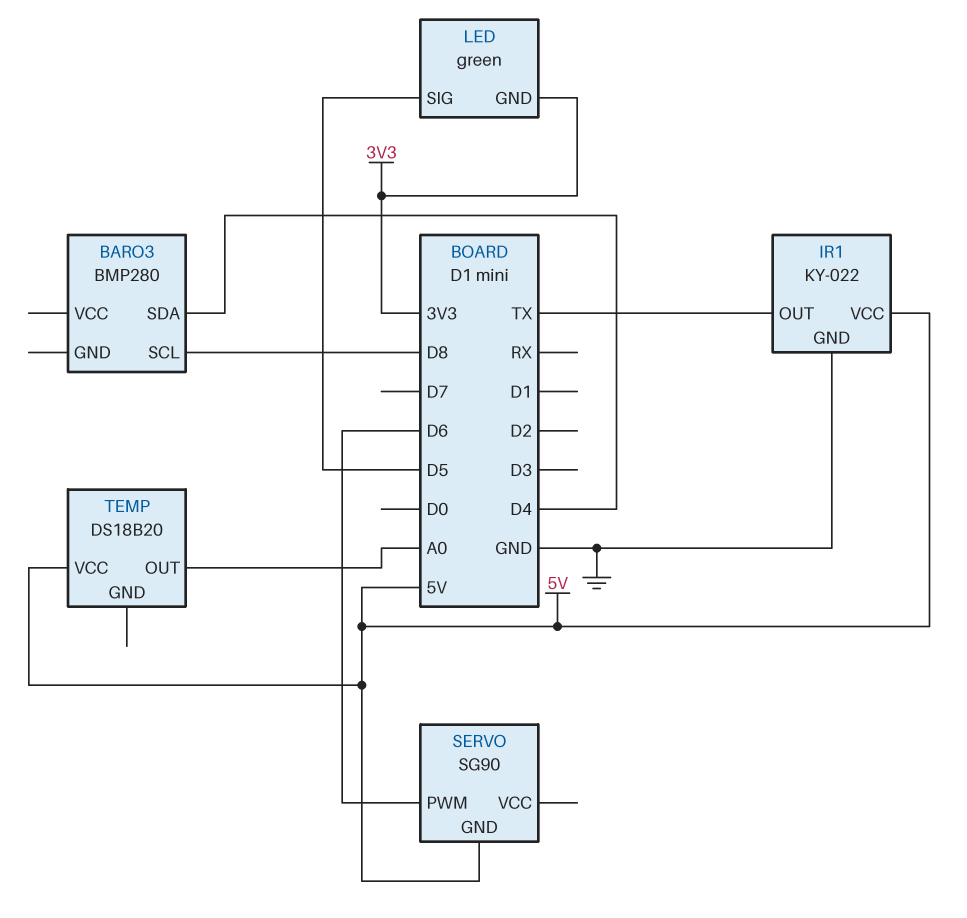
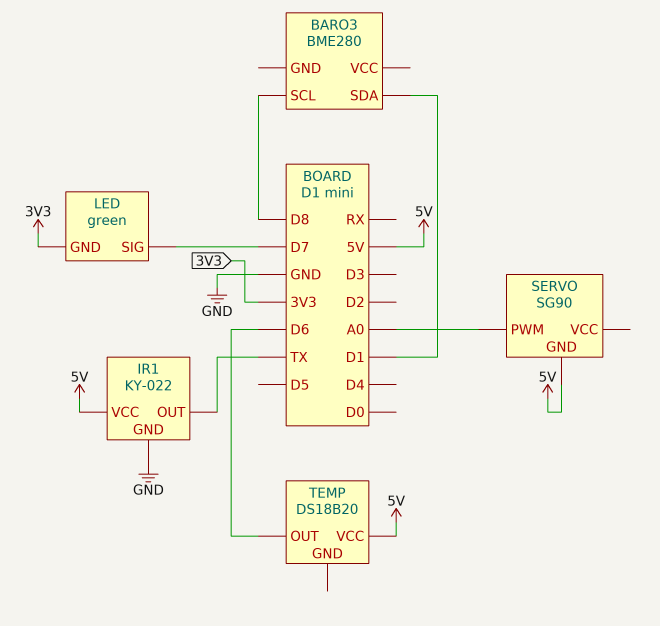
BARO3: BMP280 -> BME280
BARO3 pin SDA: D4 -> D1
LED pin SIG: D5 -> D7
SERVO pin PWM: D6 -> A0
TEMP pin OUT: A0 -> D6

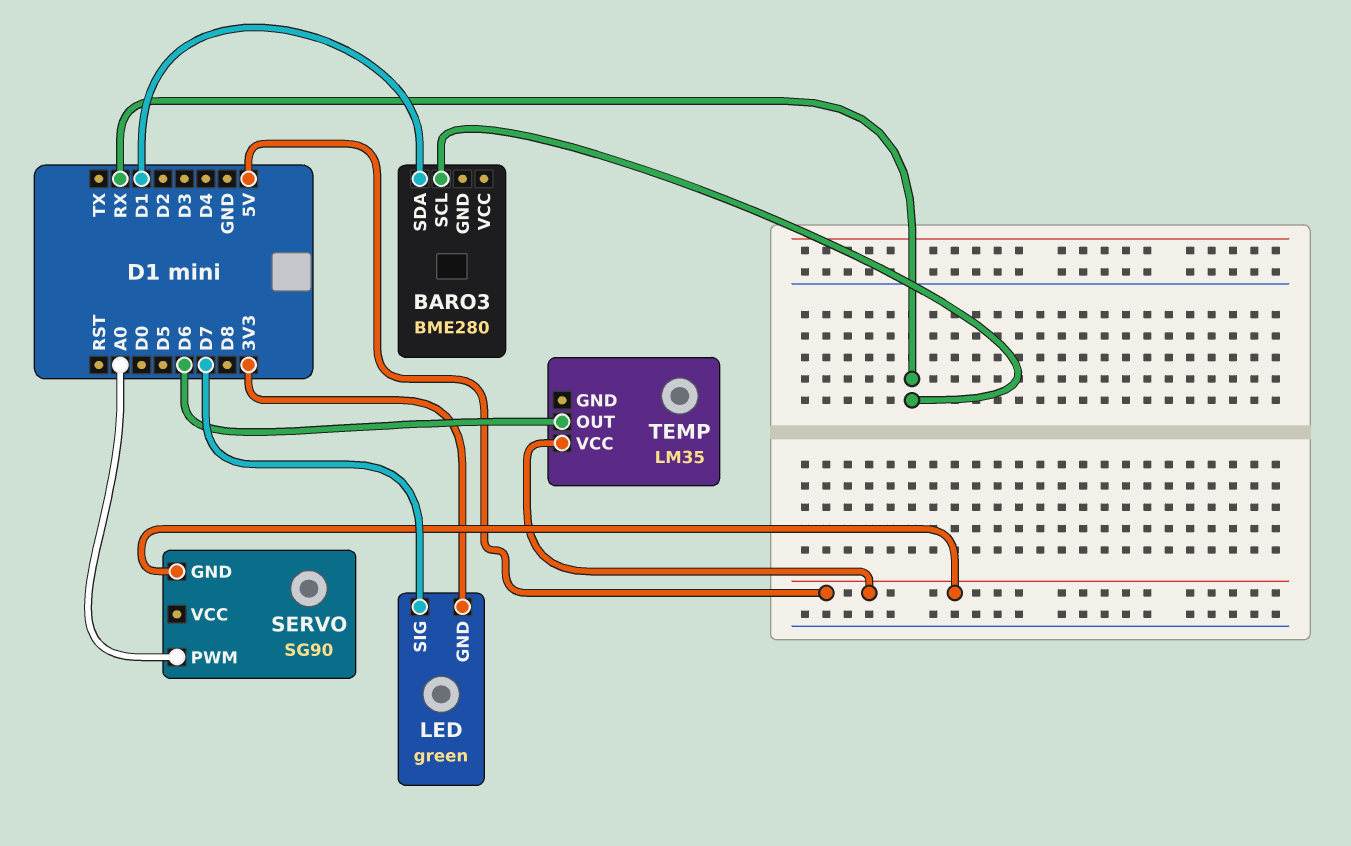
BARO3 pin SCL: D8 -> RX
IR1: KY-022 -> none
IR1 pin GND: GND -> none
IR1 pin OUT: TX -> none
IR1 pin VCC: 5V -> none
TEMP: DS18B20 -> LM35

